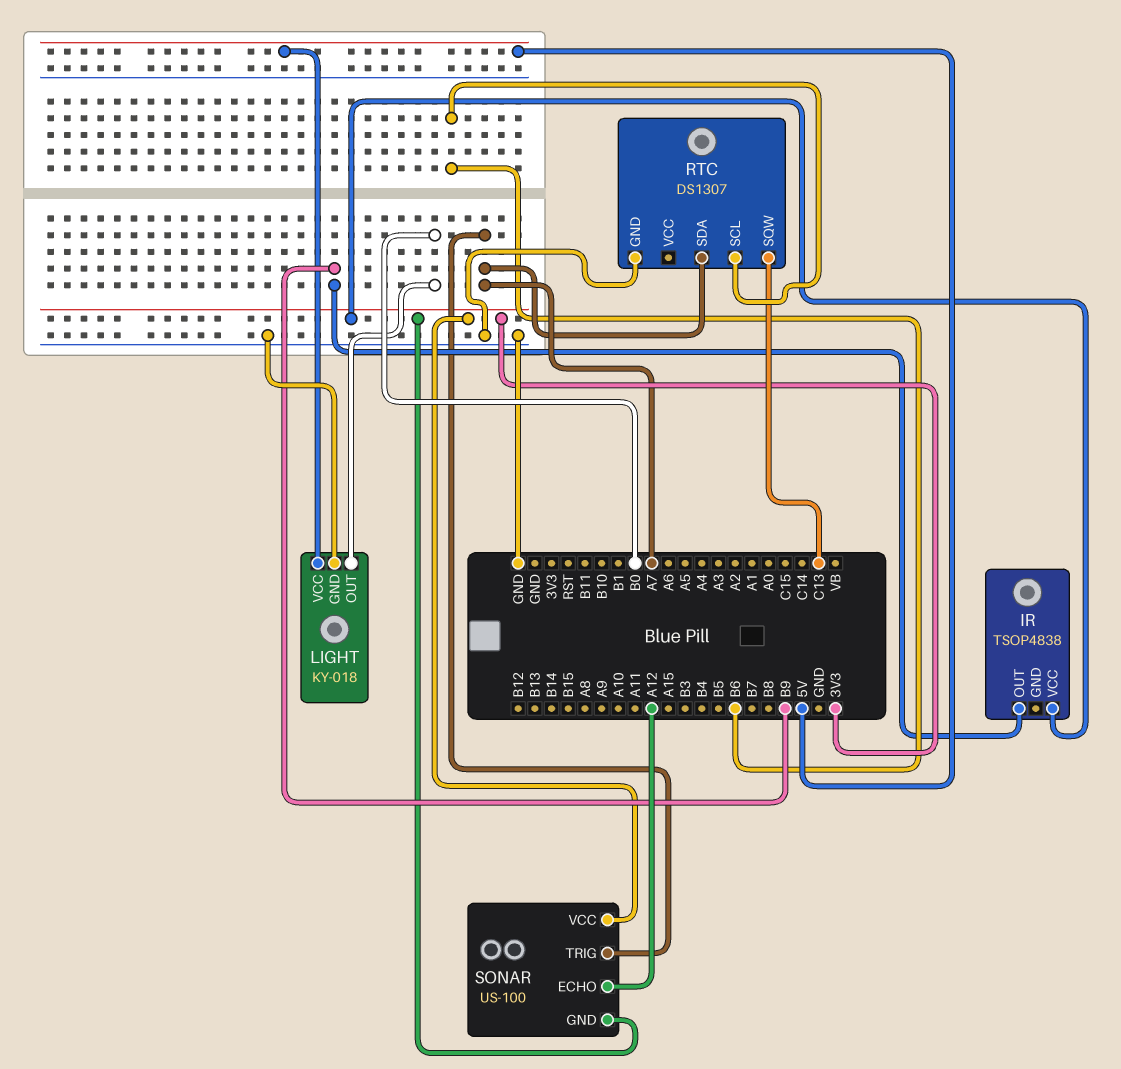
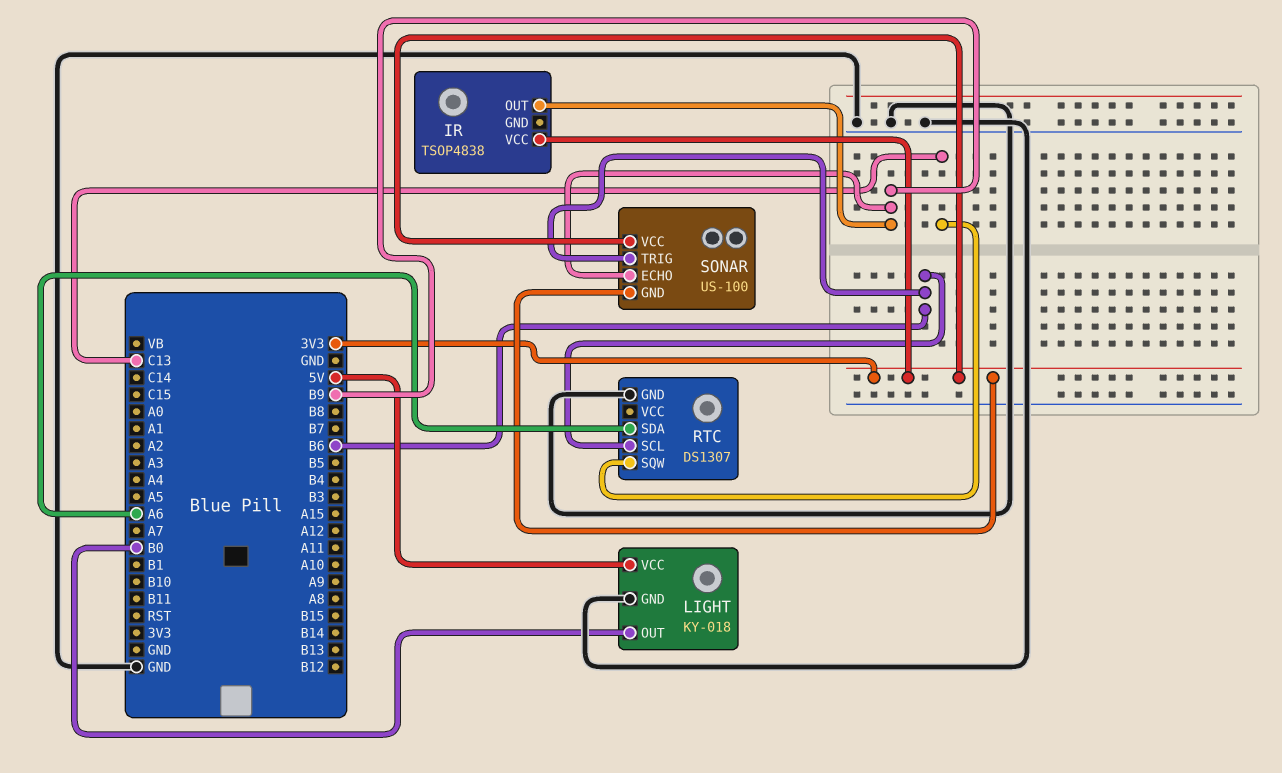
RTC pin SDA: A7 -> A6
SONAR pin ECHO: A12 -> B9
SONAR pin TRIG: A7 -> B6

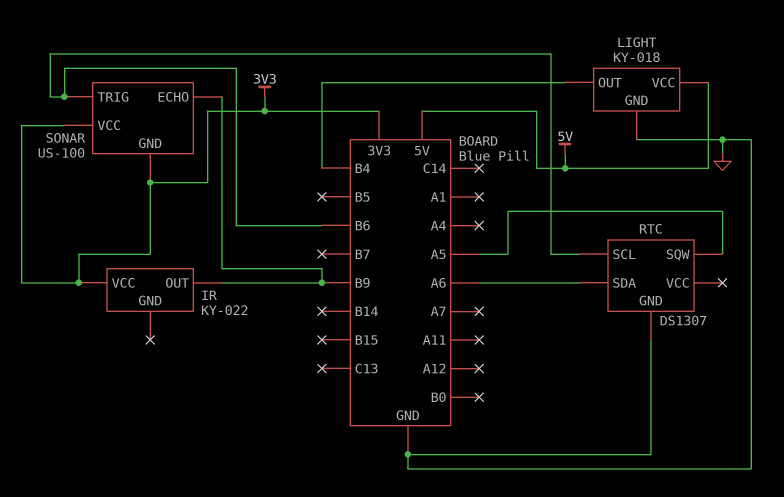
IR: TSOP4838 -> KY-022
LIGHT pin OUT: B0 -> B4
RTC pin SQW: C13 -> A5

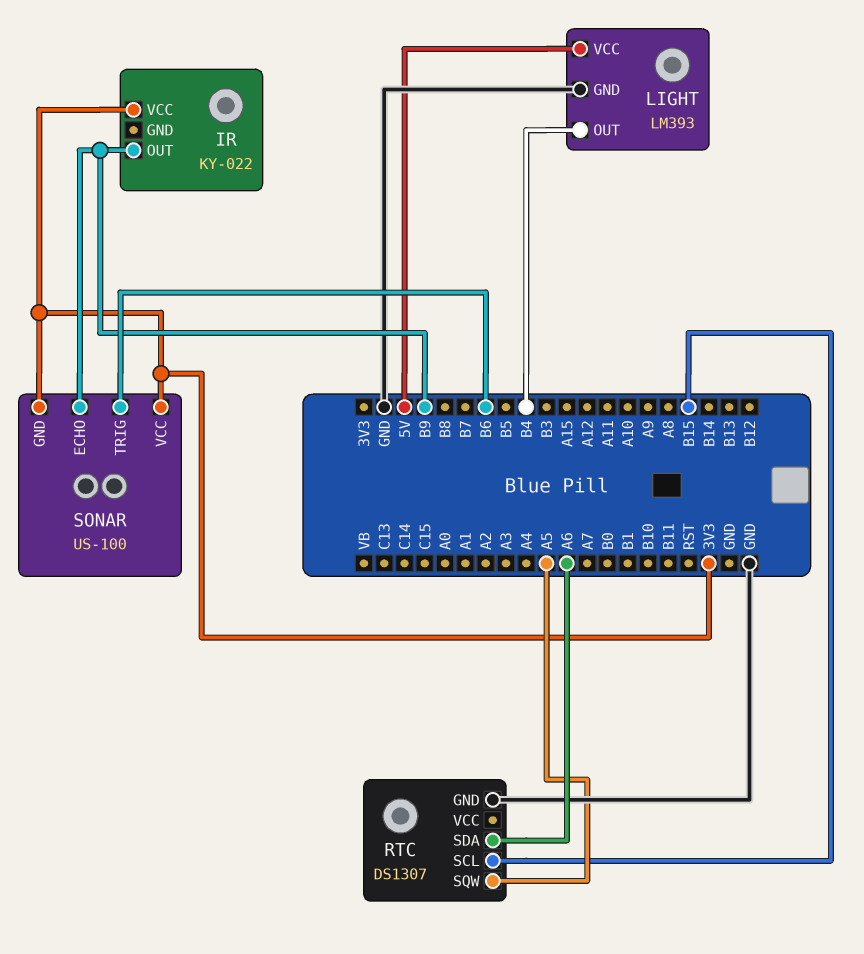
LIGHT: KY-018 -> LM393
RTC pin SCL: B6 -> B15

